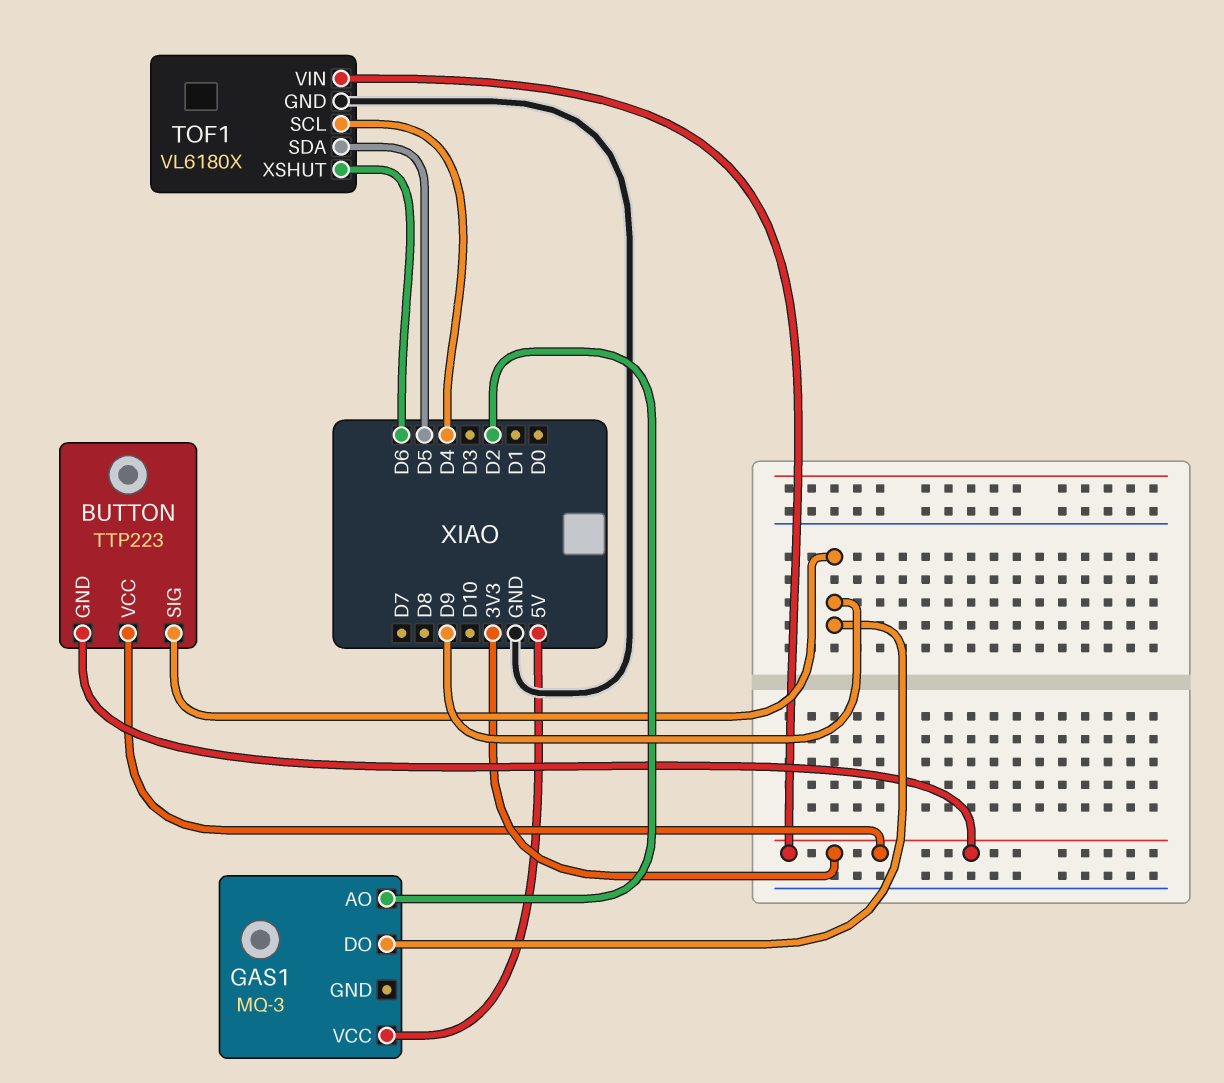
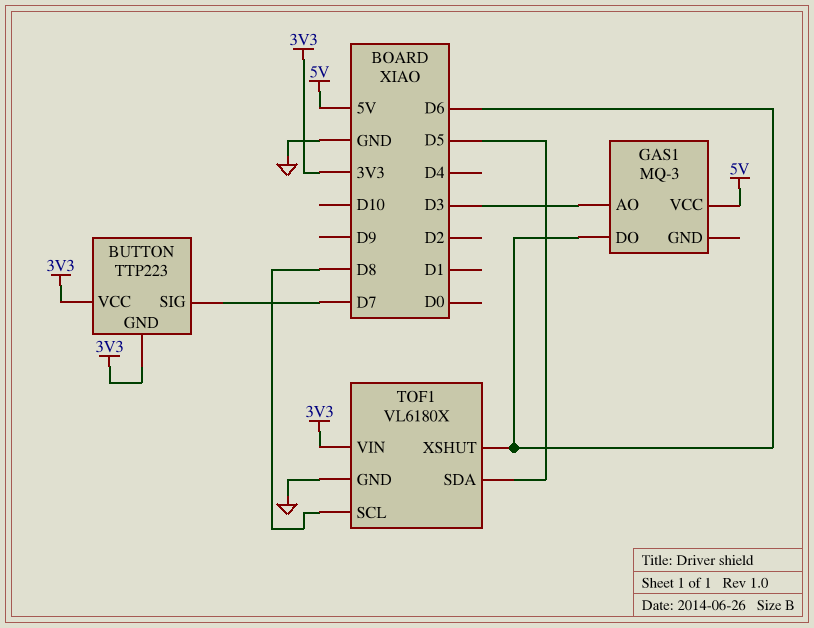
BUTTON pin SIG: D9 -> D7
GAS1 pin AO: D2 -> D3
GAS1 pin DO: D9 -> D6
TOF1 pin SCL: D4 -> D8

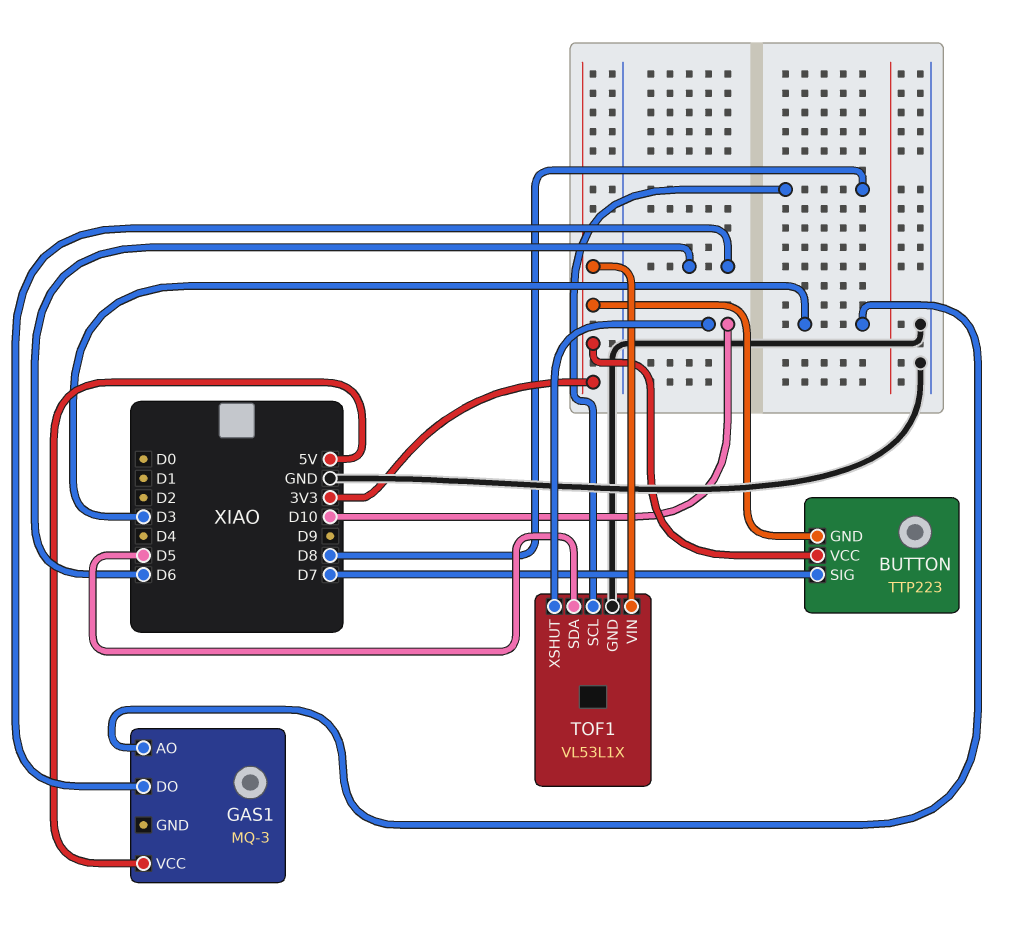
TOF1: VL6180X -> VL53L1X
TOF1 pin XSHUT: D6 -> D10

